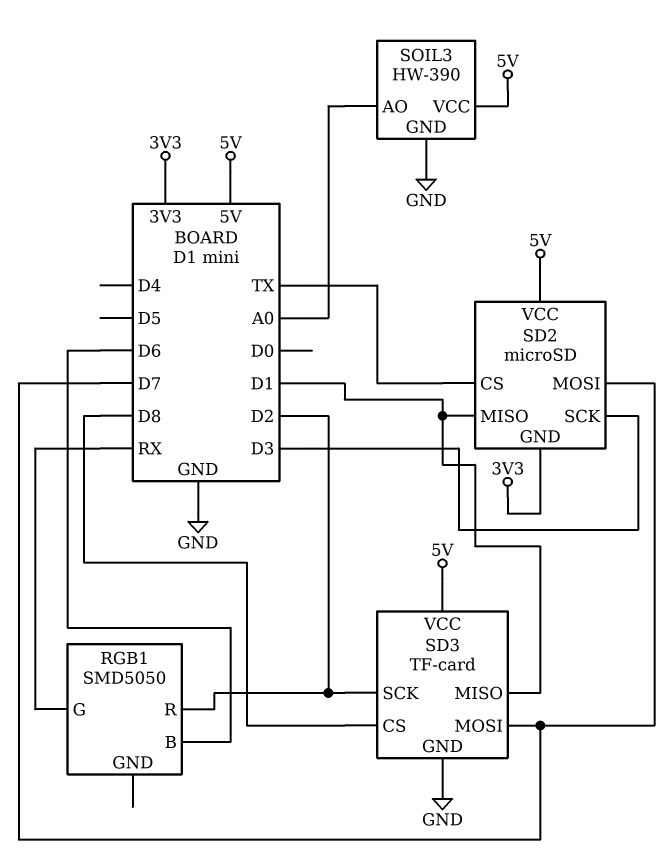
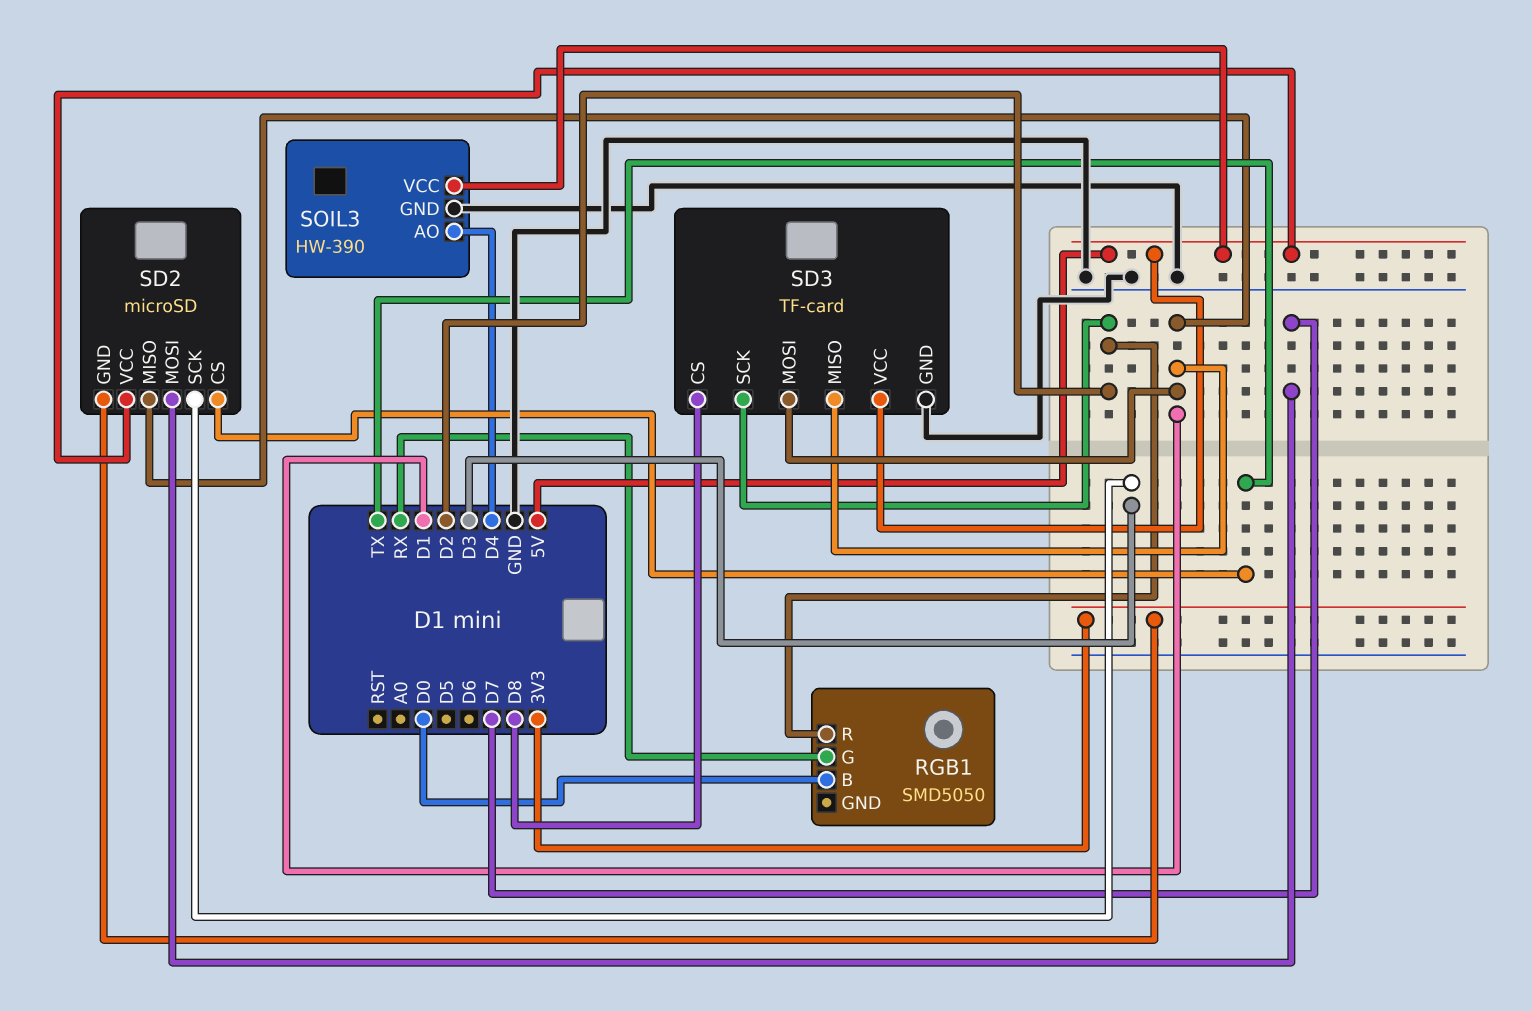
RGB1 pin B: D6 -> D0
SD3 pin MOSI: D7 -> D1
SOIL3 pin AO: A0 -> D4

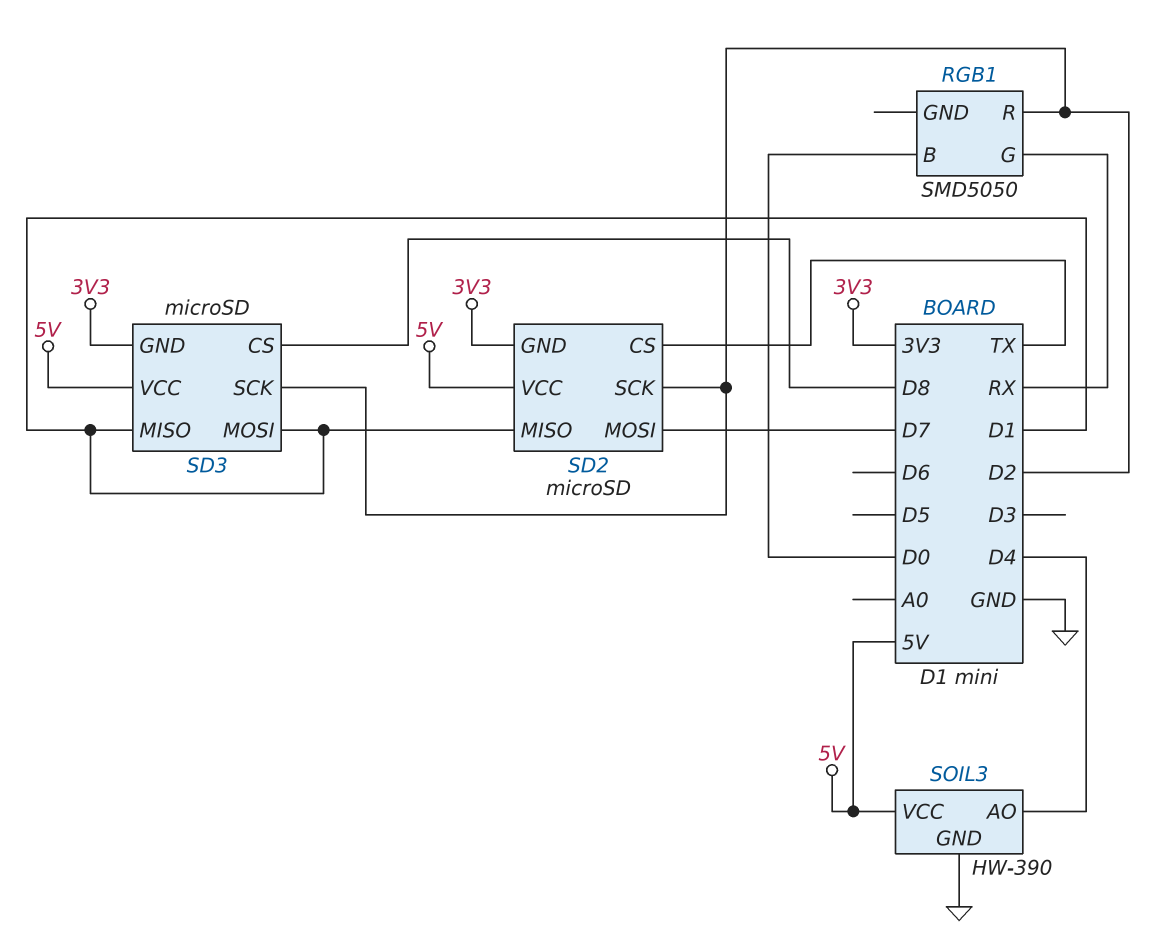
SD2 pin SCK: D3 -> D2
SD3: TF-card -> microSD
SD3 pin GND: GND -> 3V3

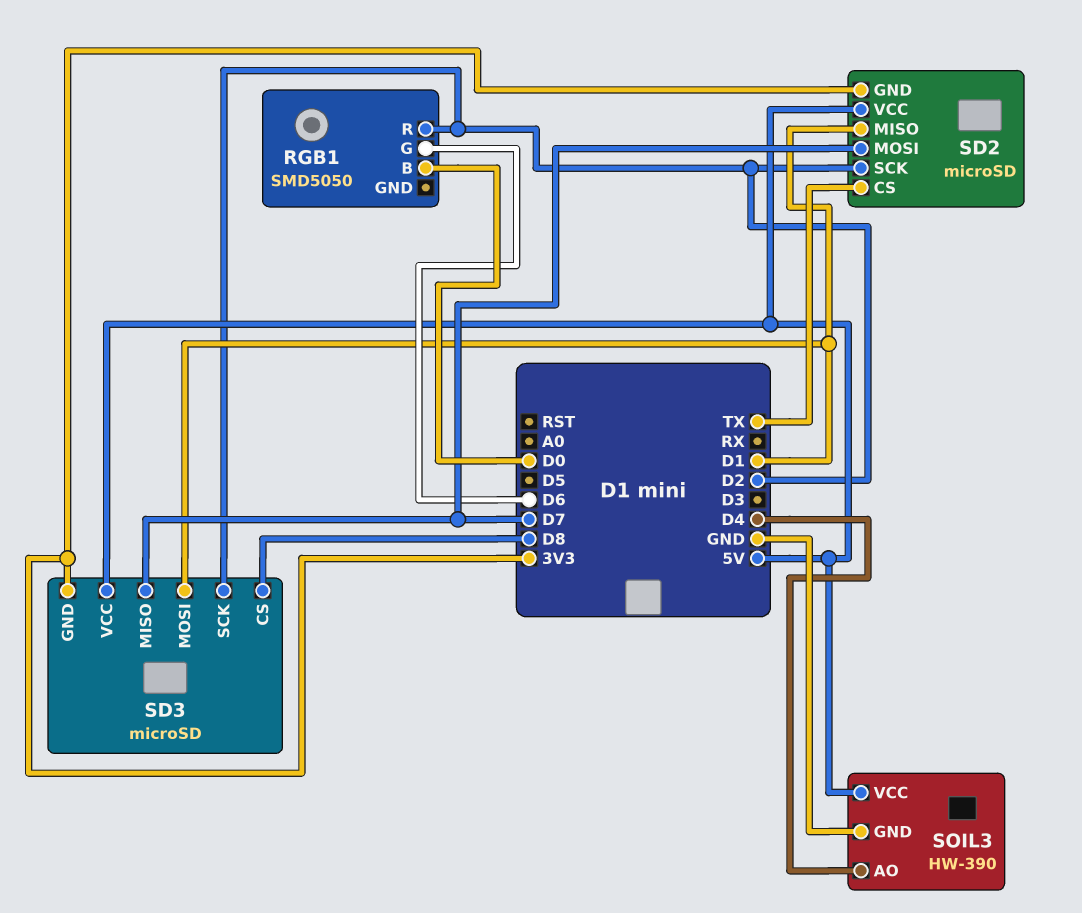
RGB1 pin G: RX -> D6
SD3 pin MISO: D1 -> D7

